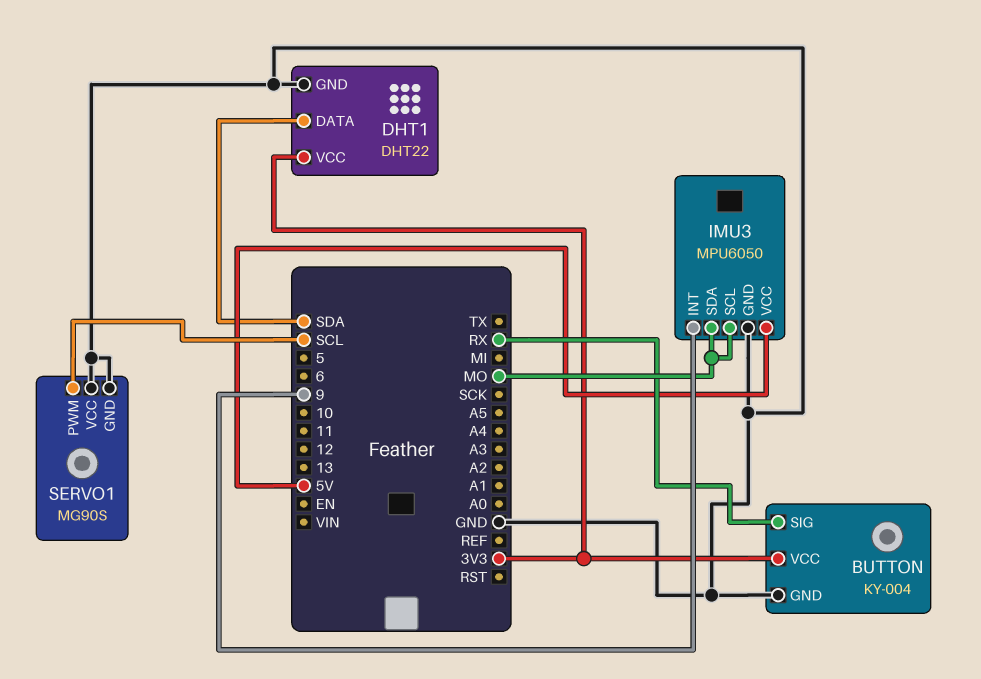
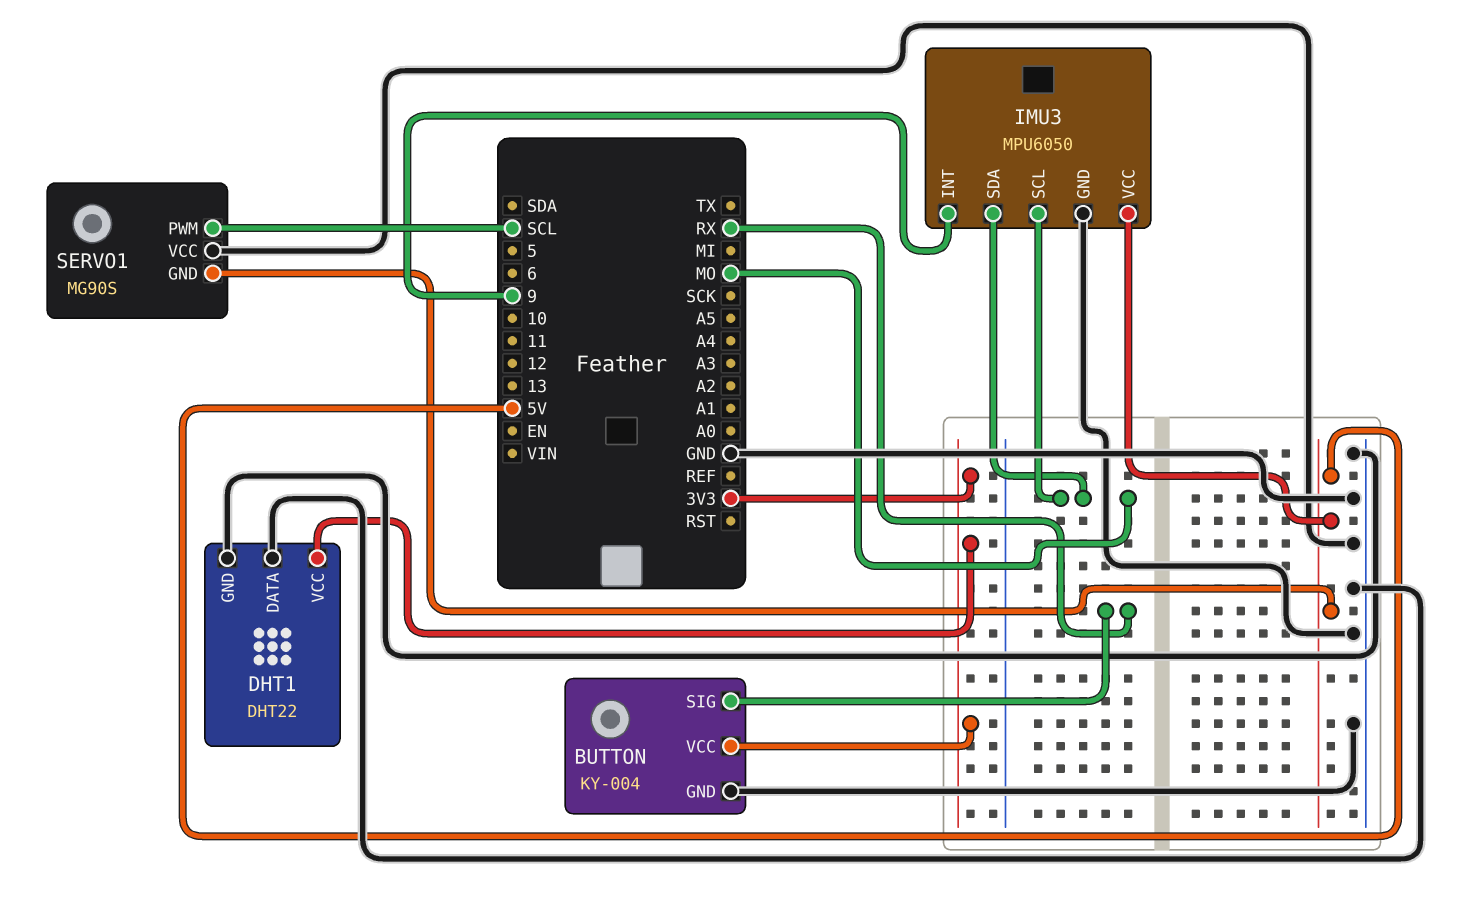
DHT1 pin DATA: SDA -> GND
SERVO1 pin GND: GND -> 5V

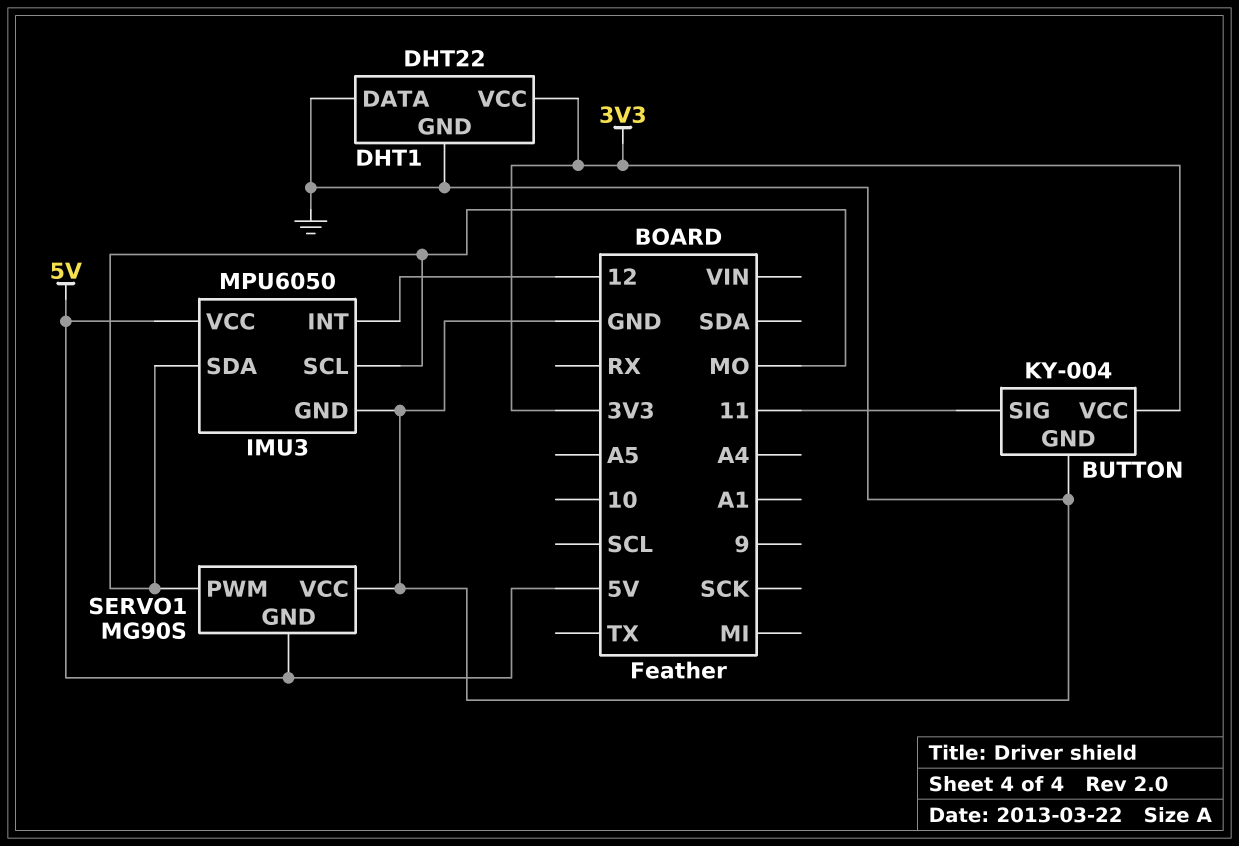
BUTTON pin SIG: RX -> 11
IMU3 pin INT: 9 -> 12
SERVO1 pin PWM: SCL -> MO

